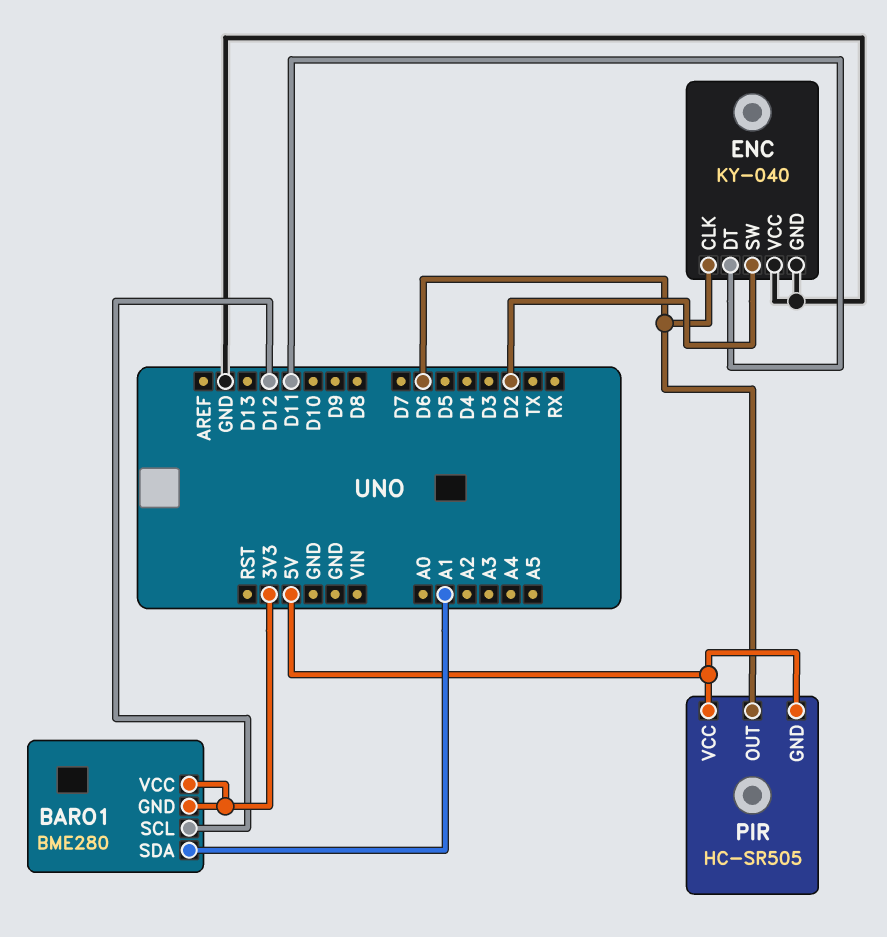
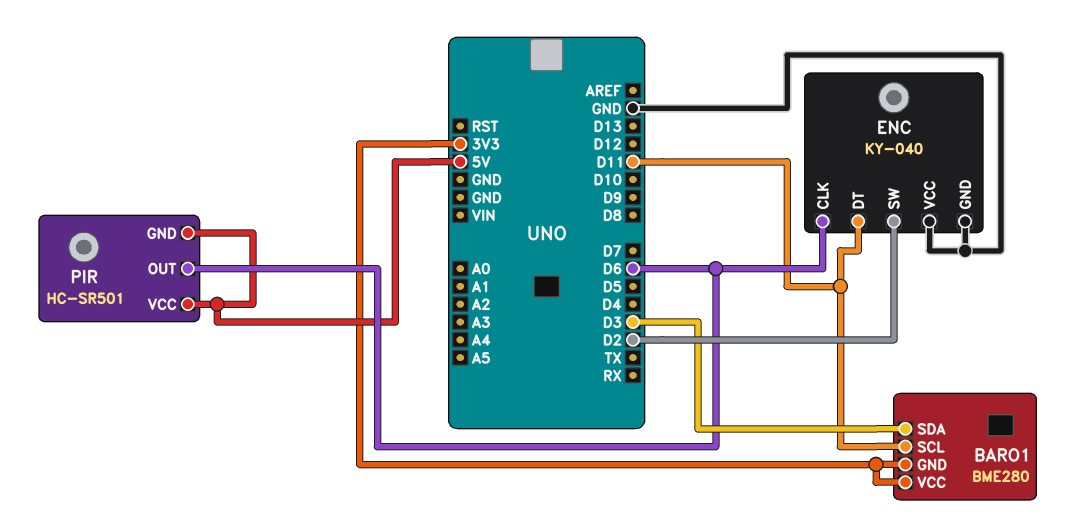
BARO1 pin SCL: D12 -> D11
BARO1 pin SDA: A1 -> D3
PIR: HC-SR505 -> HC-SR501

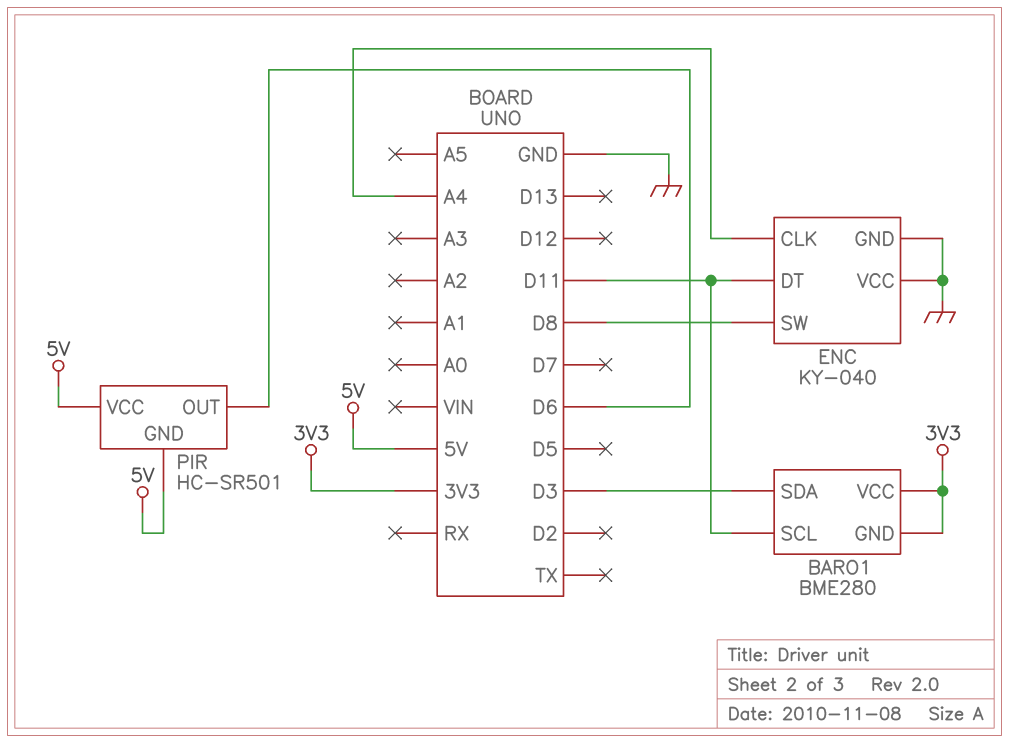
ENC pin CLK: D6 -> A4
ENC pin SW: D2 -> D8

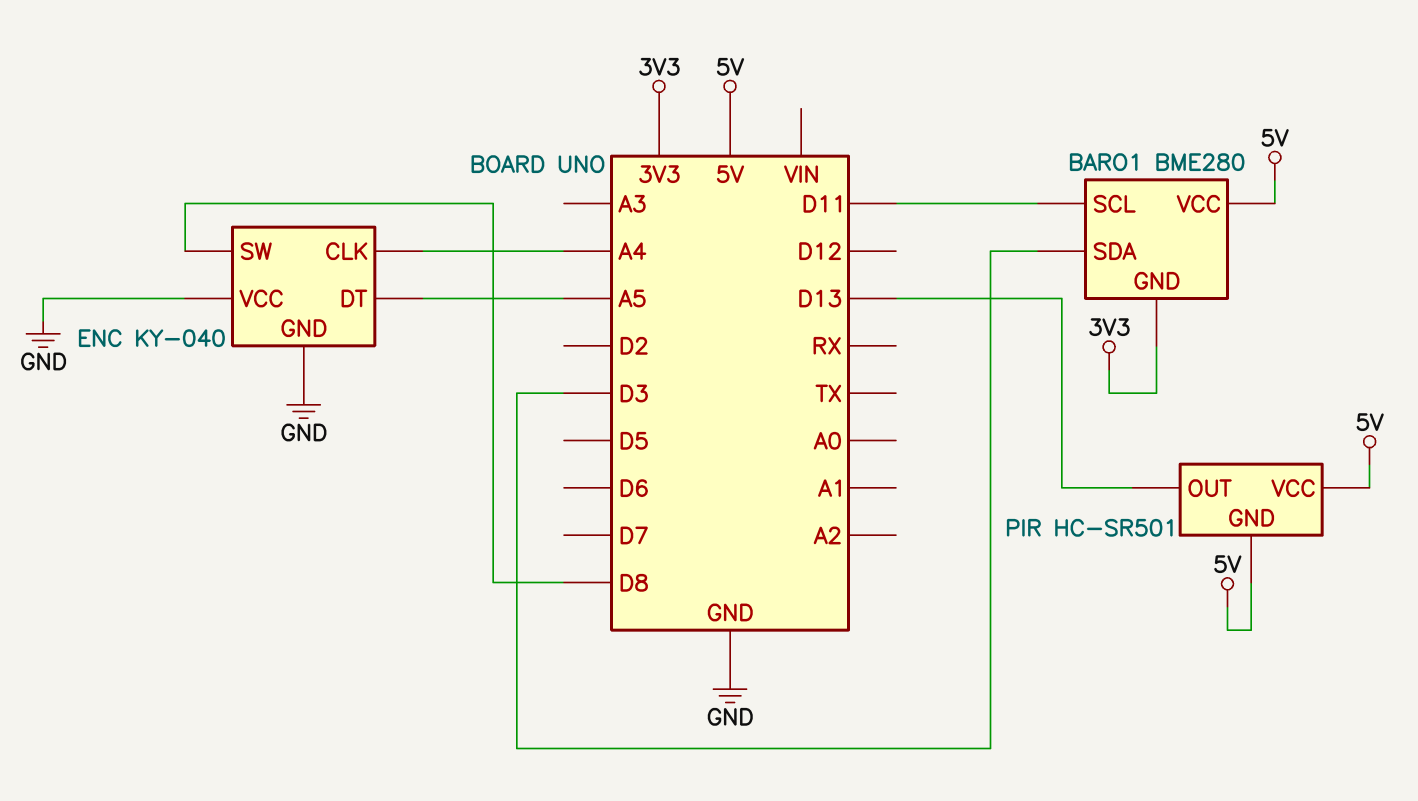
BARO1 pin VCC: 3V3 -> 5V
ENC pin DT: D11 -> A5
PIR pin OUT: D6 -> D13

